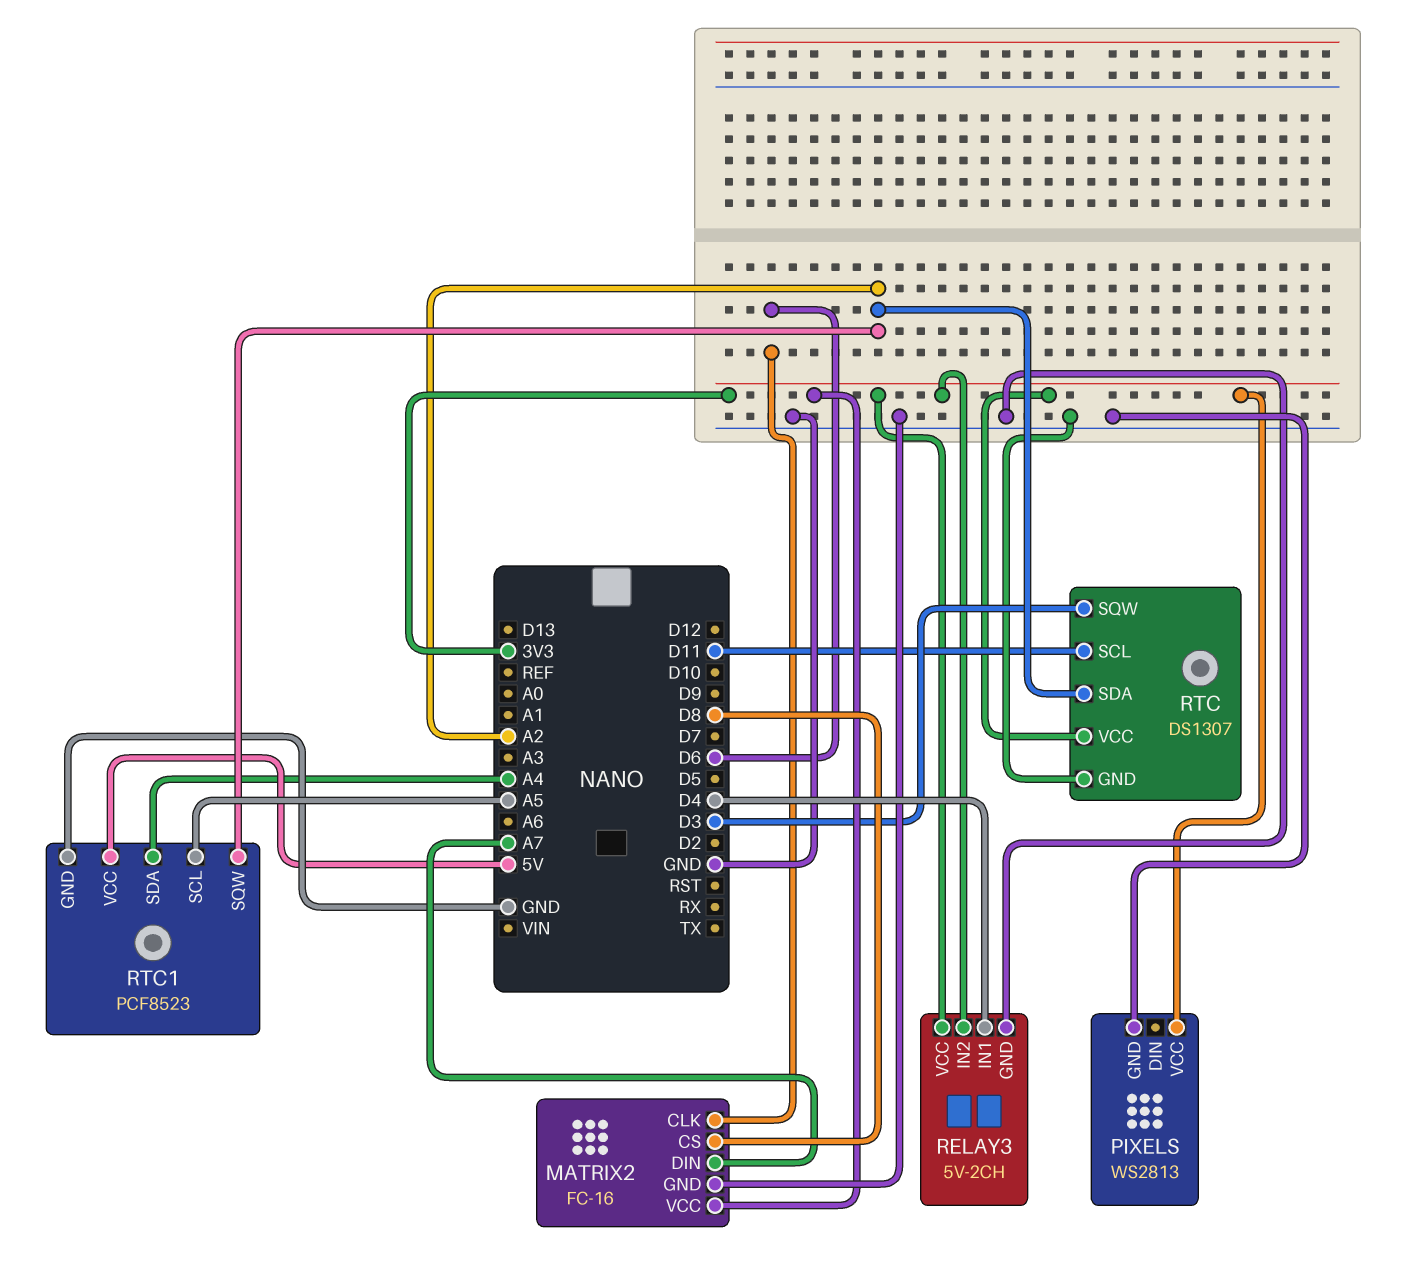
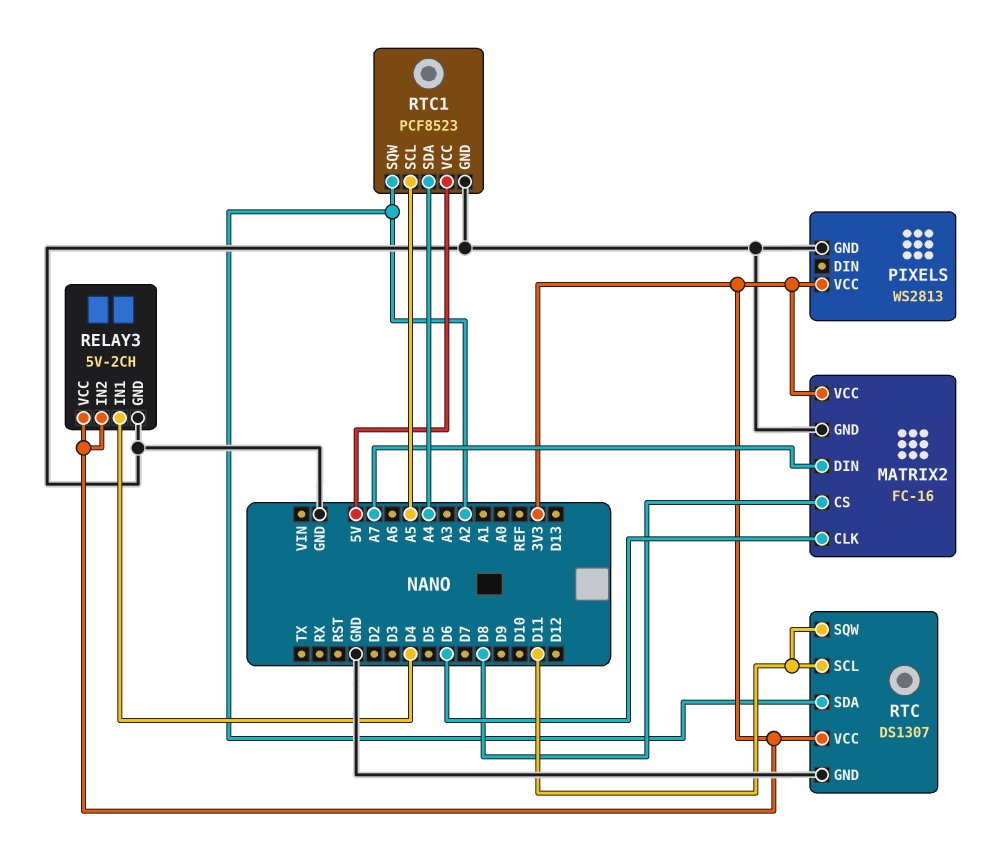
RTC pin SQW: D3 -> D11

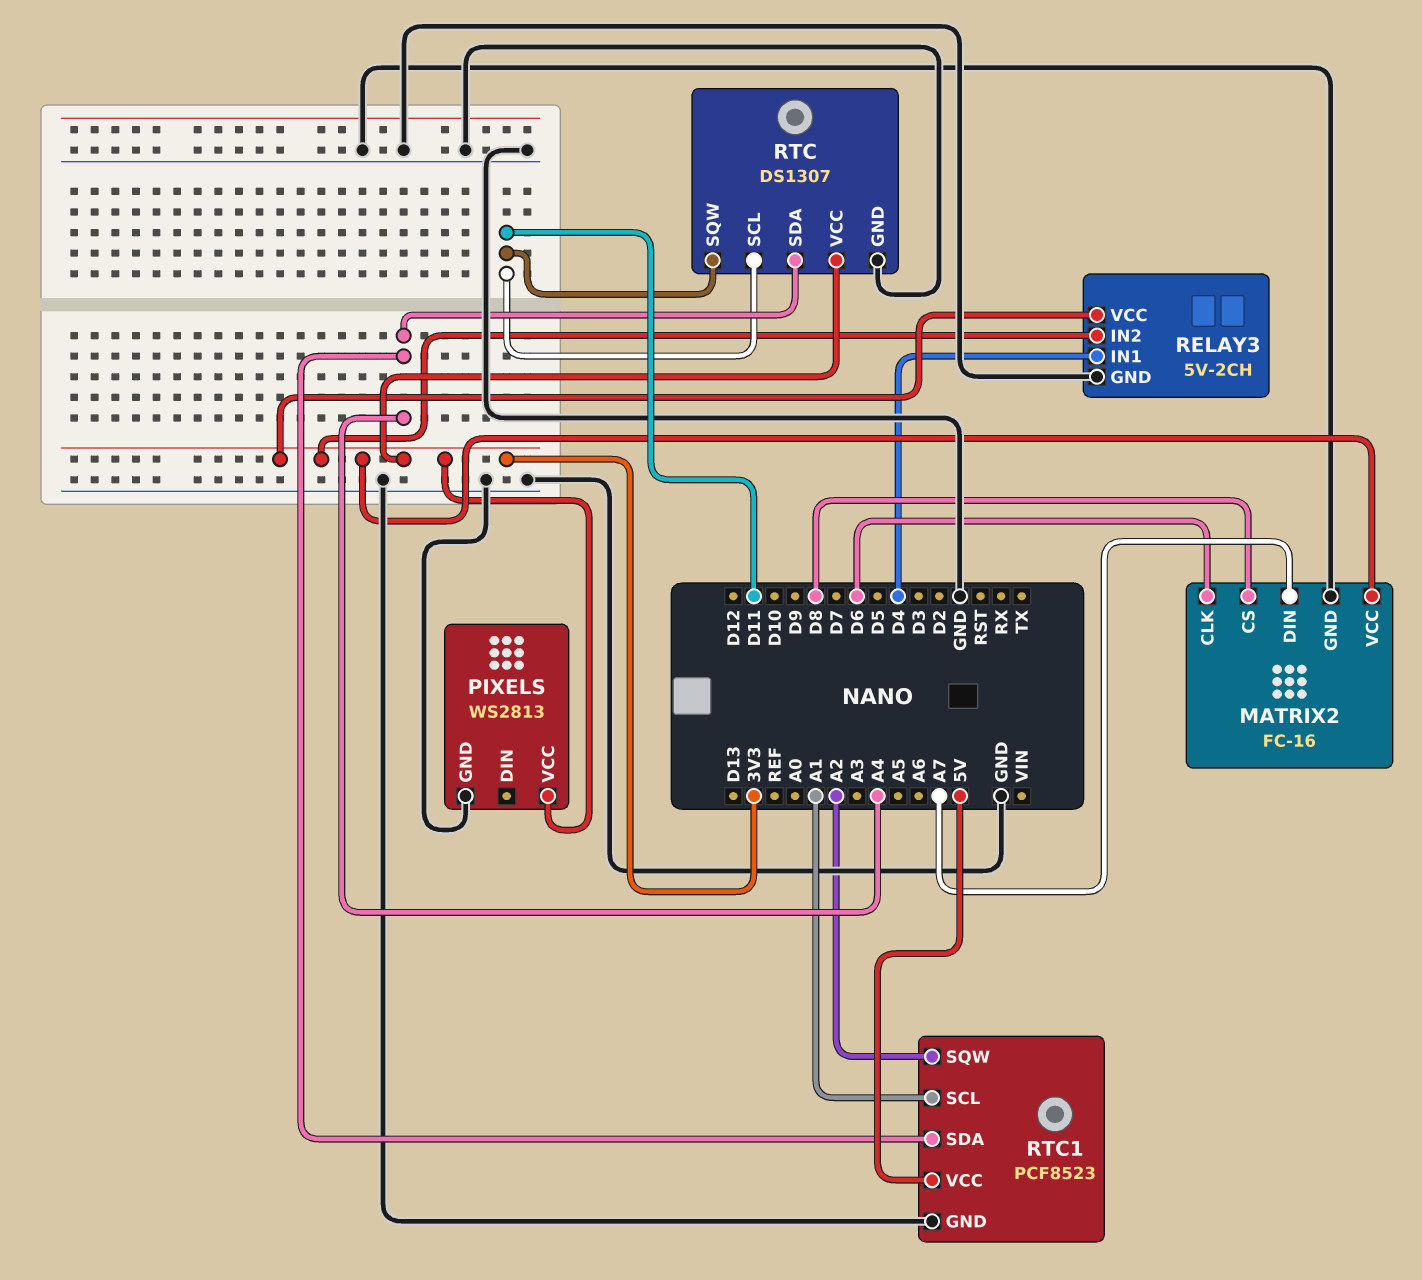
RTC pin SDA: A2 -> A4
RTC1 pin SCL: A5 -> A1

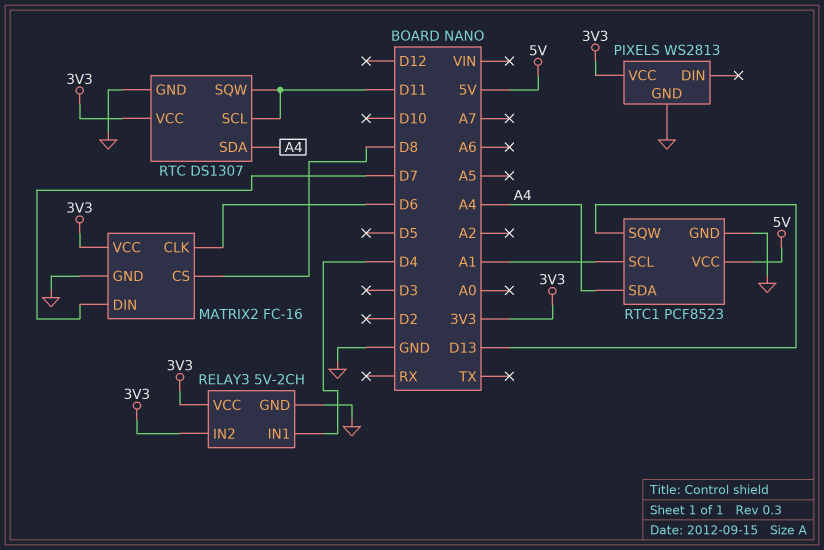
MATRIX2 pin DIN: A7 -> D7
RTC1 pin SQW: A2 -> D13

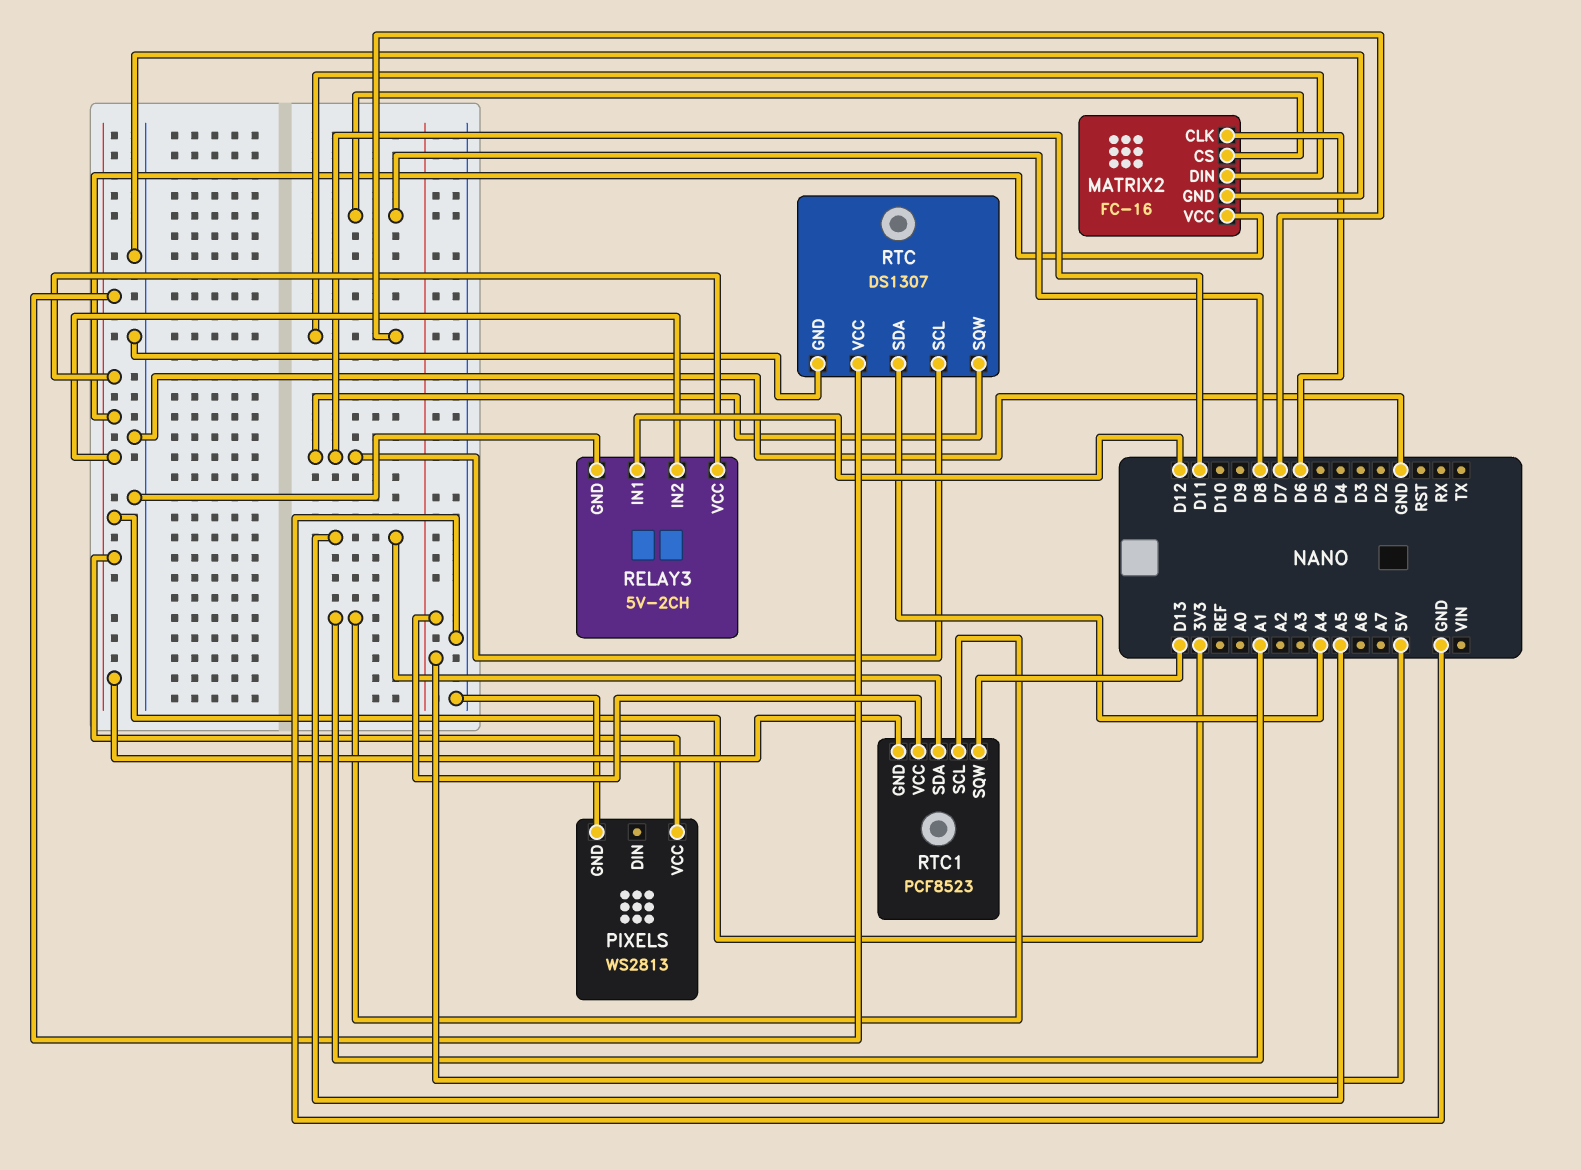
RELAY3 pin IN1: D4 -> D12
RTC1 pin GND: GND -> 3V3
RTC1 pin SDA: A4 -> A5

